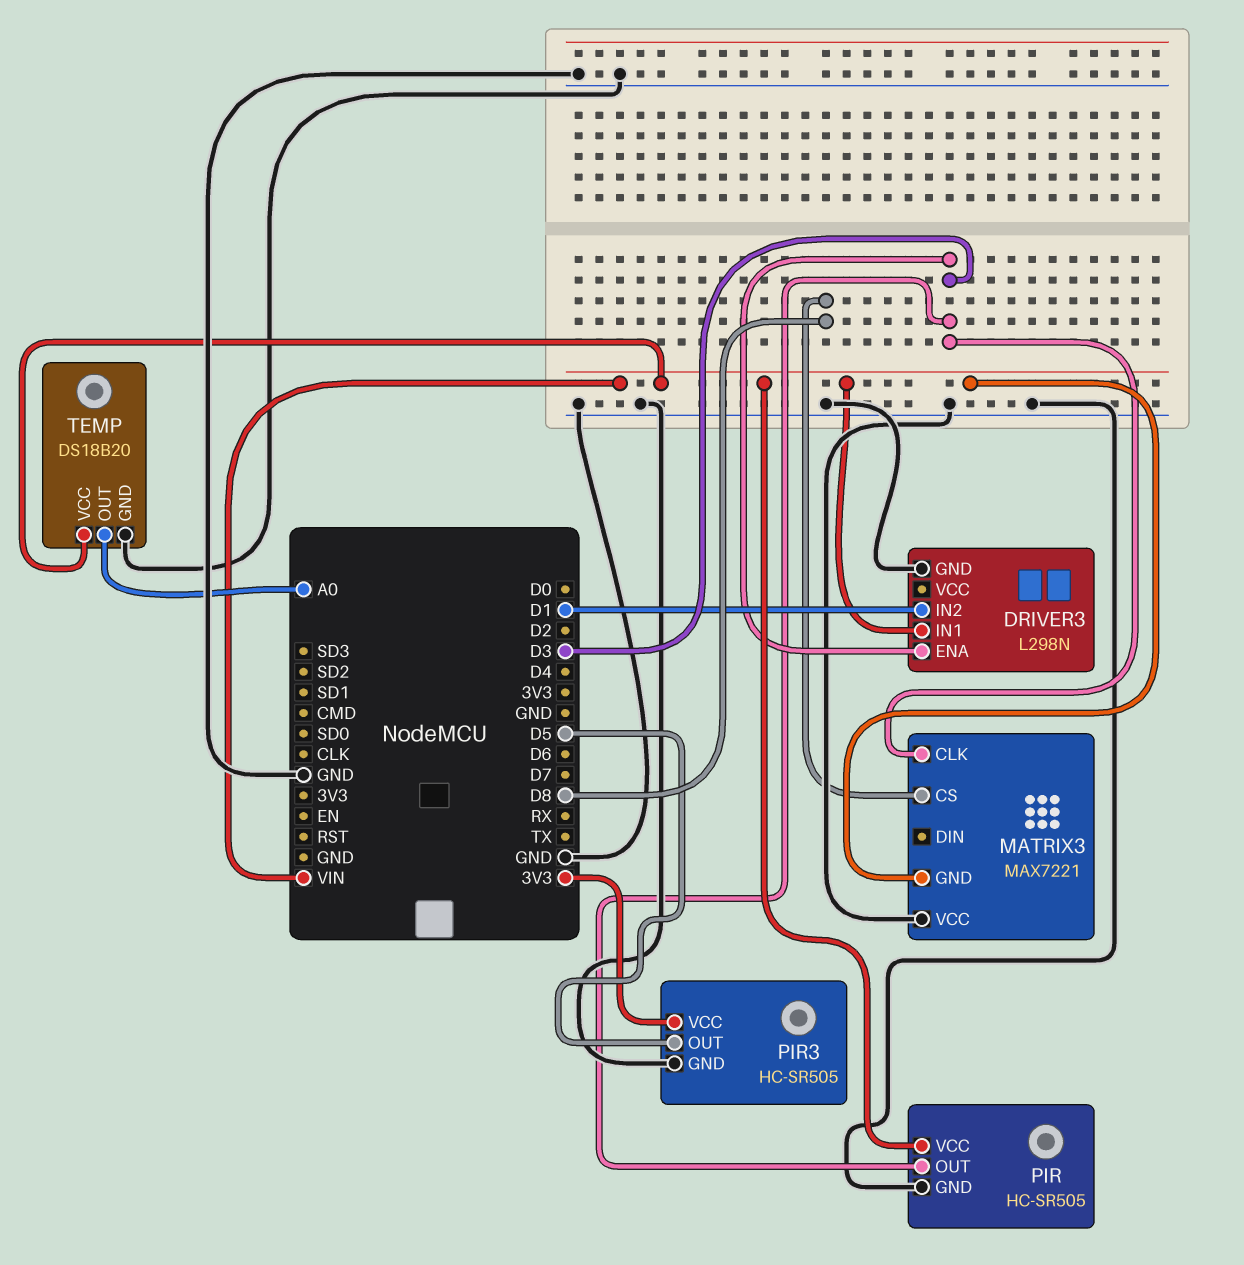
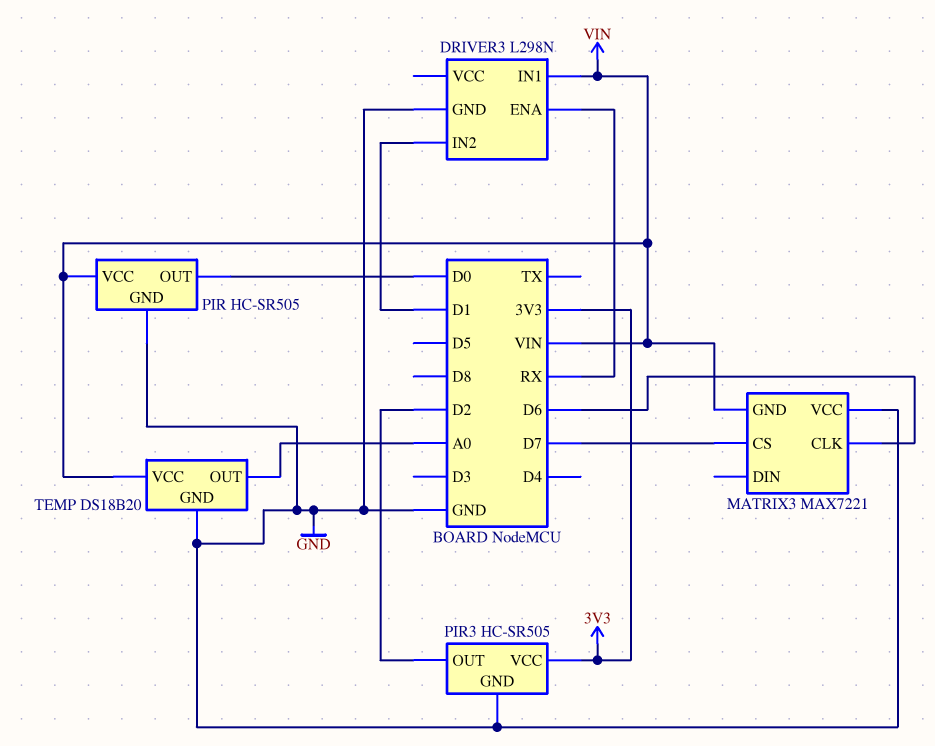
DRIVER3 pin ENA: D3 -> RX
MATRIX3 pin CLK: D3 -> D6
MATRIX3 pin CS: D8 -> D7
PIR pin OUT: D3 -> D0
PIR3 pin OUT: D5 -> D2

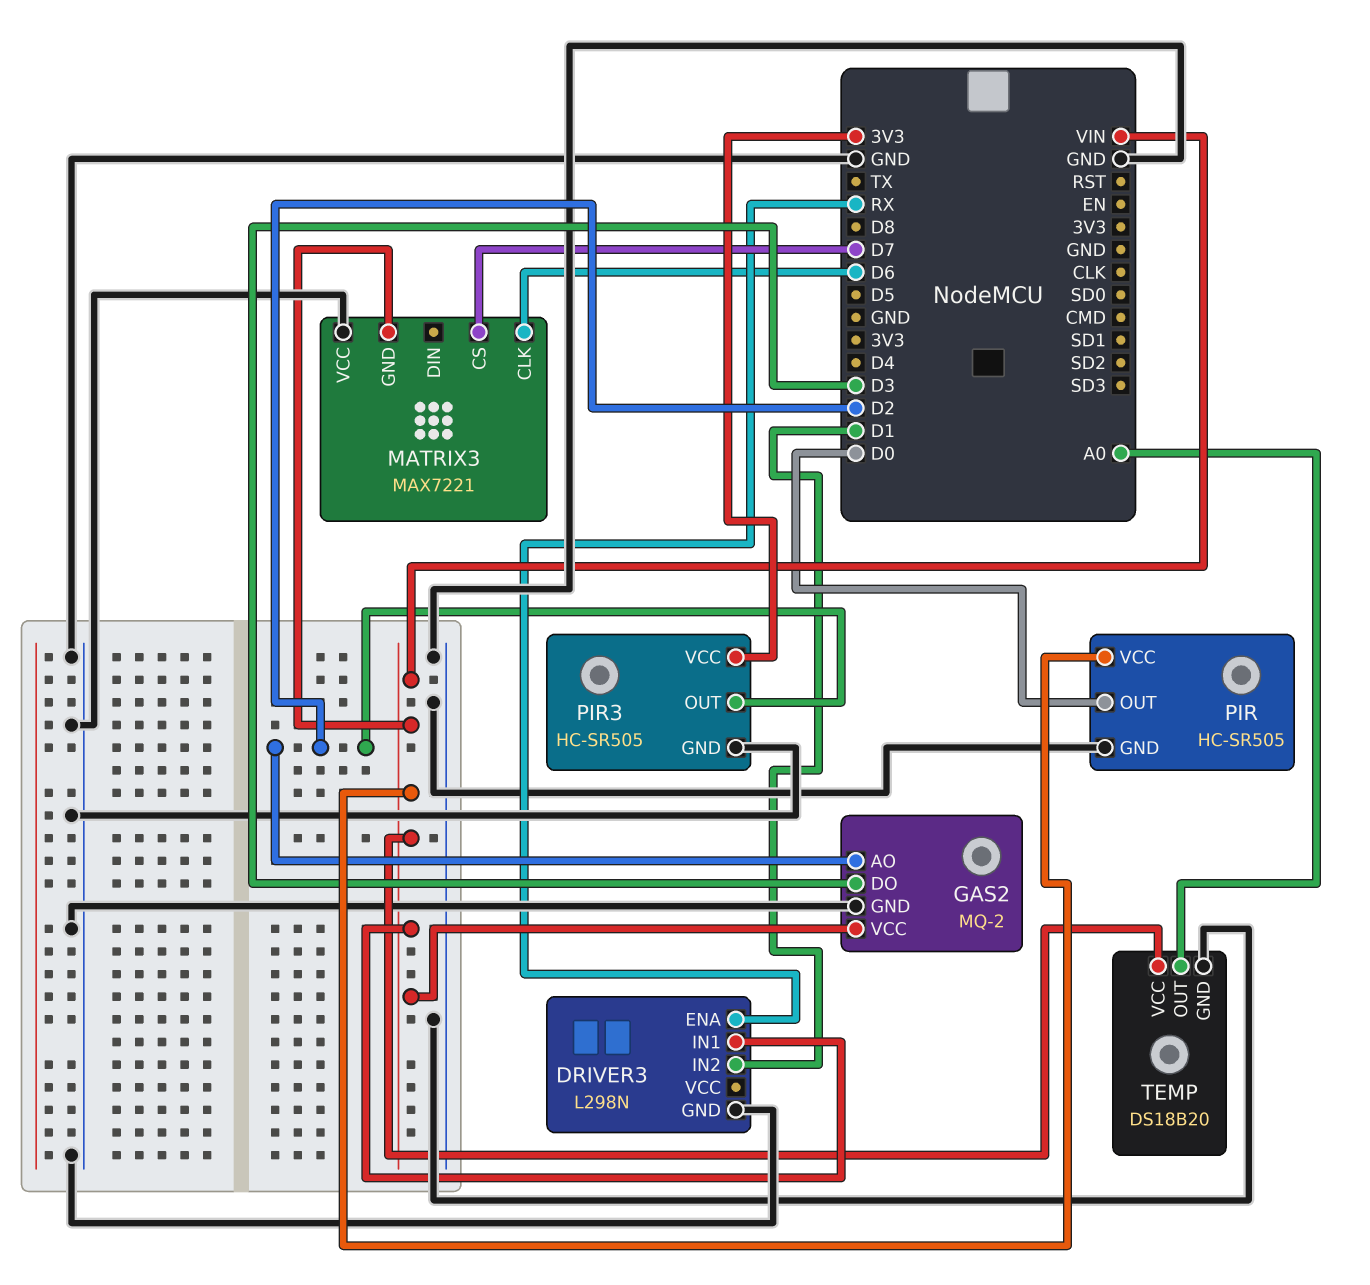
GAS2: none -> MQ-2
GAS2 pin AO: none -> D2
GAS2 pin DO: none -> D3
GAS2 pin GND: none -> GND
GAS2 pin VCC: none -> VIN

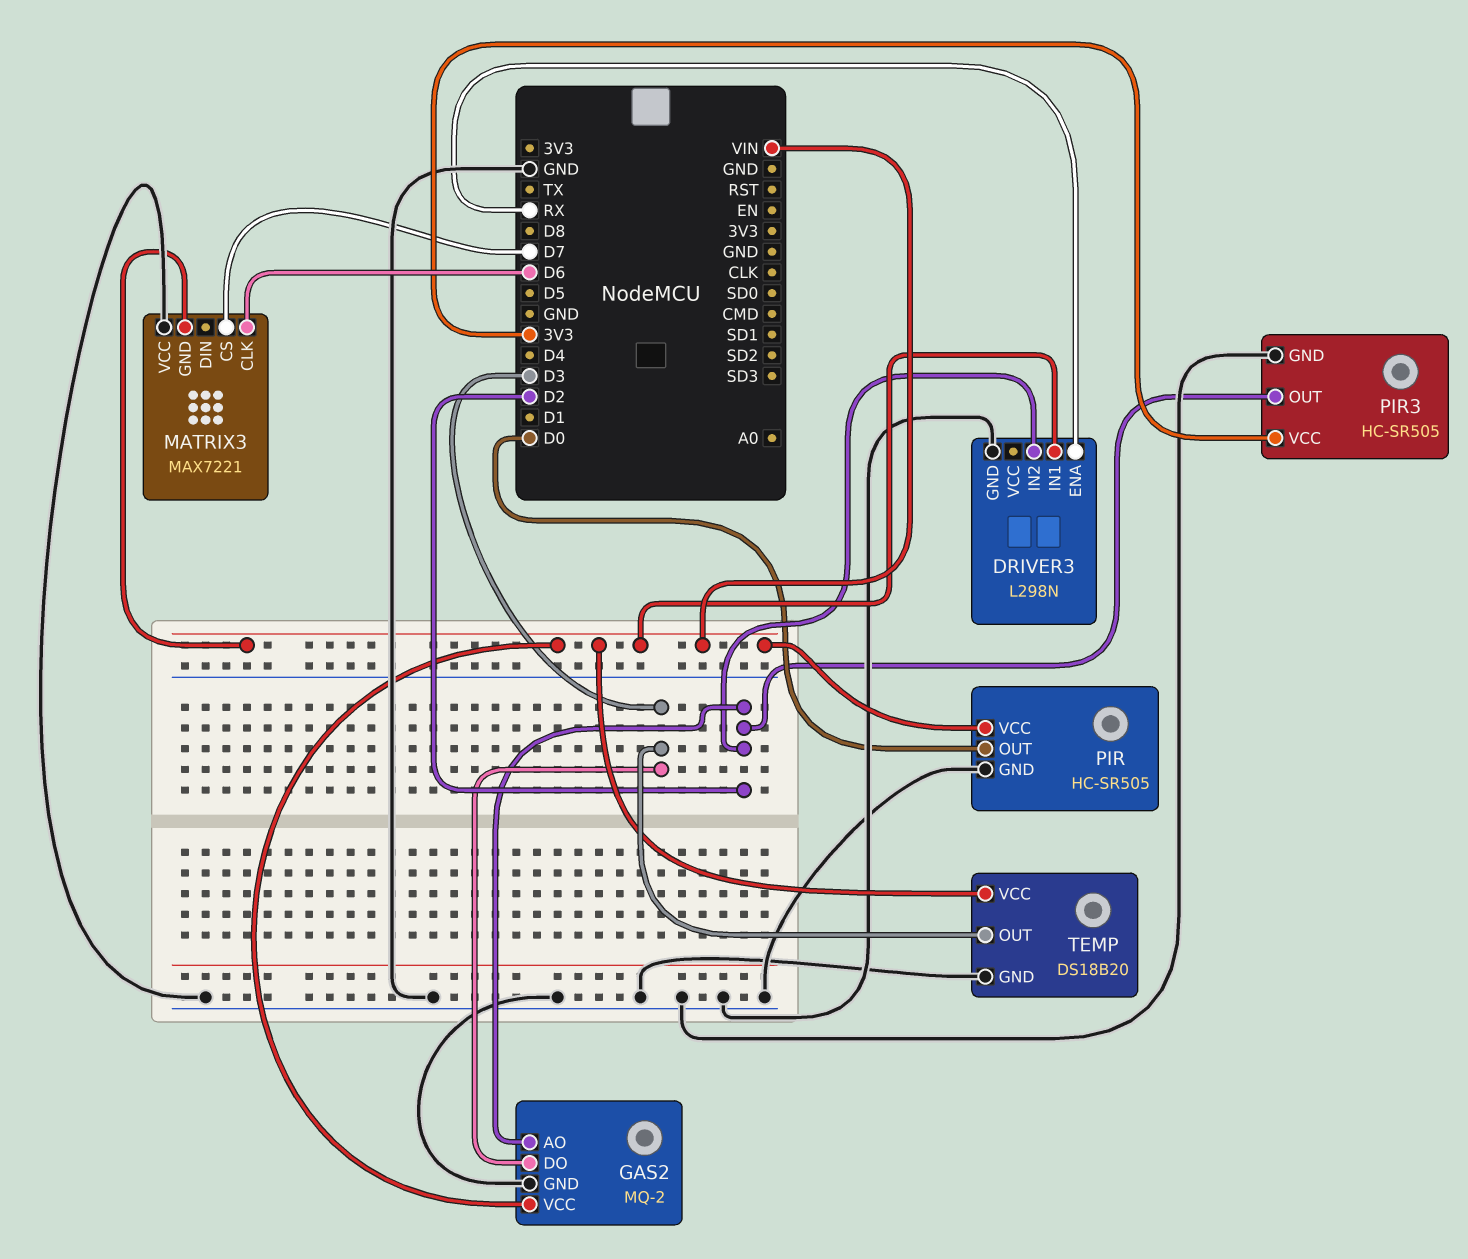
DRIVER3 pin IN2: D1 -> D2
TEMP pin OUT: A0 -> D3

